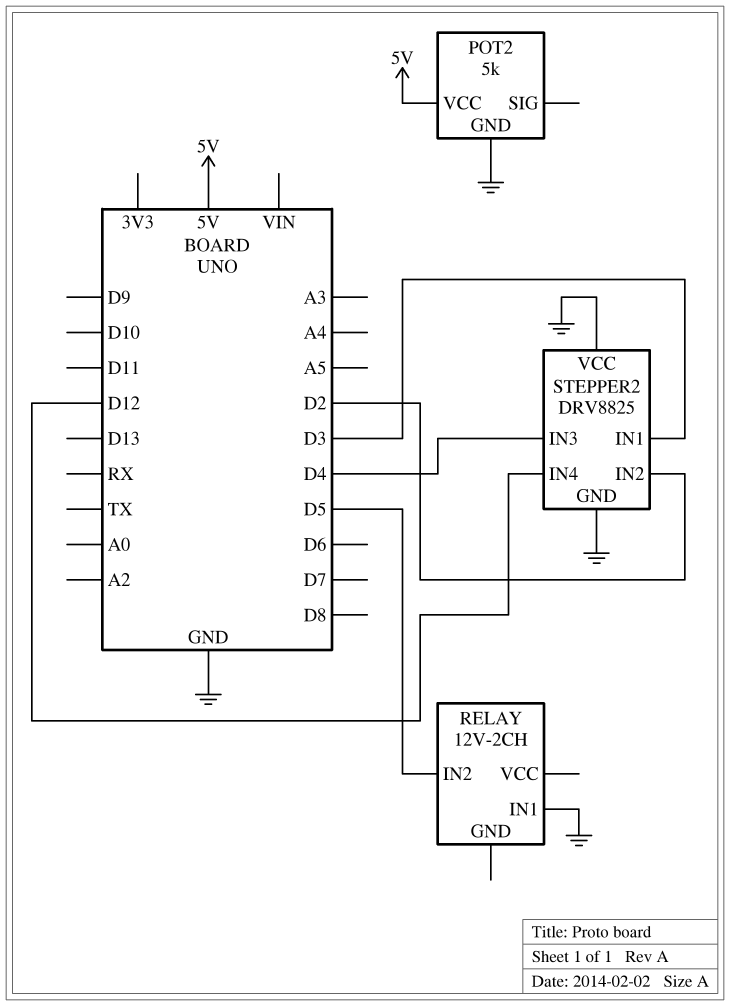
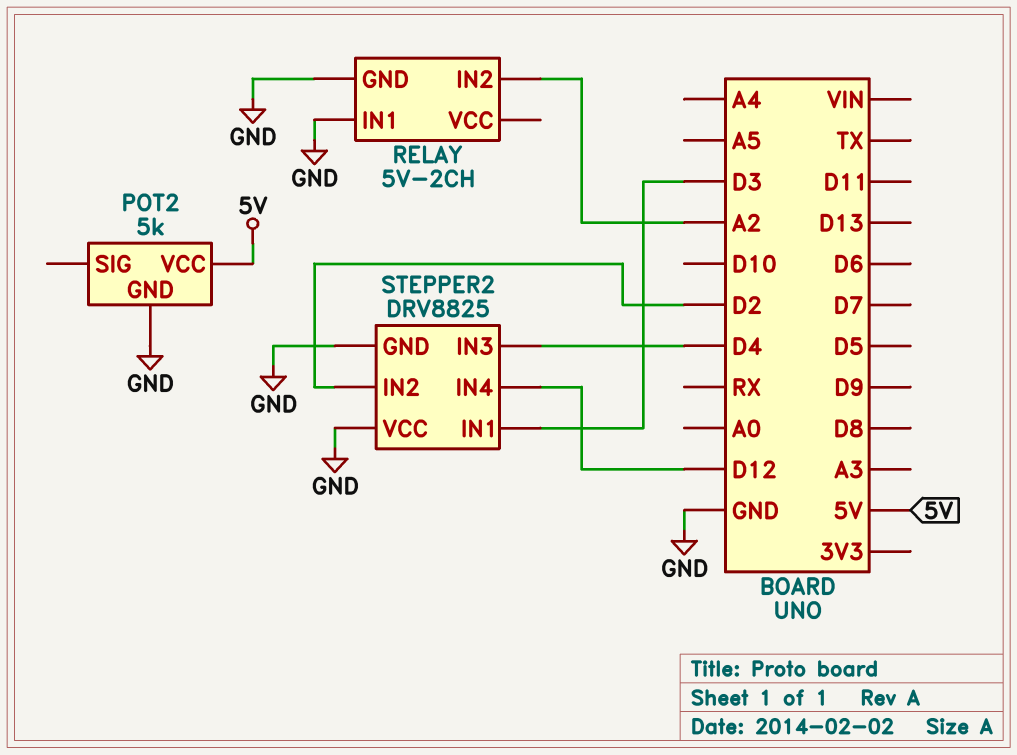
RELAY: 12V-2CH -> 5V-2CH
RELAY pin GND: none -> GND
RELAY pin IN2: D5 -> A2

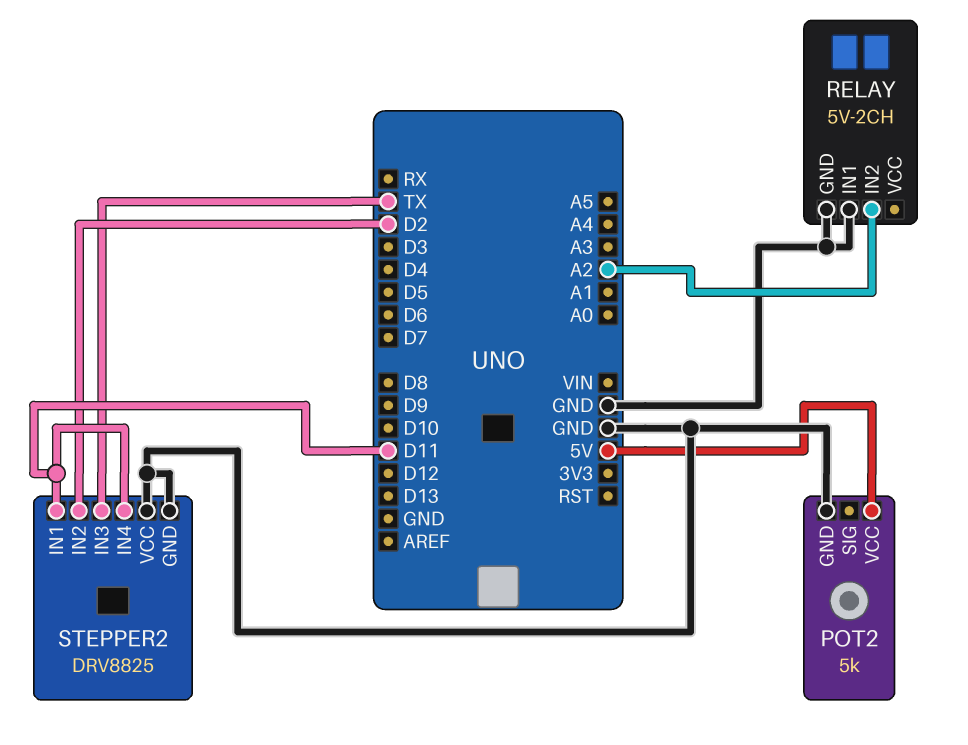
STEPPER2 pin IN1: D3 -> D11
STEPPER2 pin IN3: D4 -> TX
STEPPER2 pin IN4: D12 -> D11

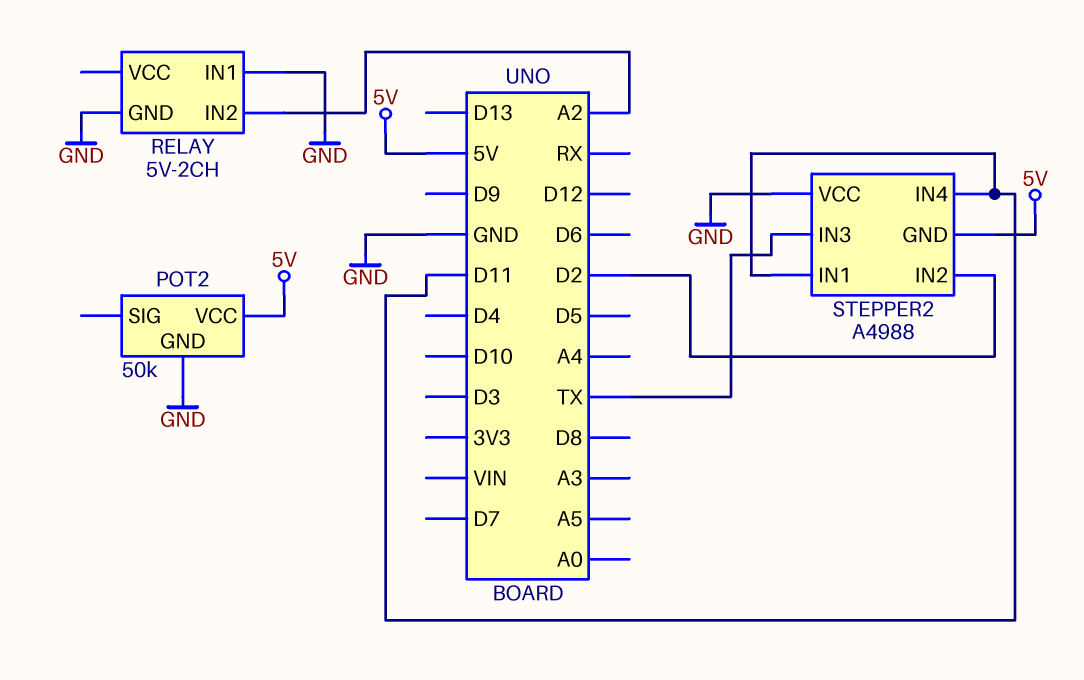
POT2: 5k -> 50k
STEPPER2: DRV8825 -> A4988
STEPPER2 pin GND: GND -> 5V

